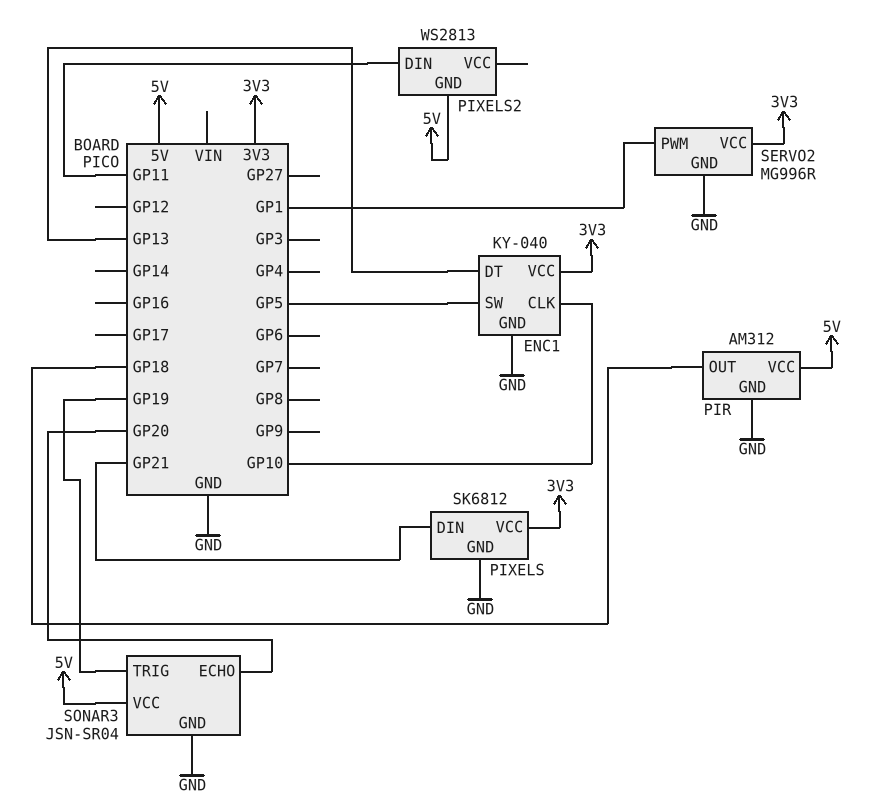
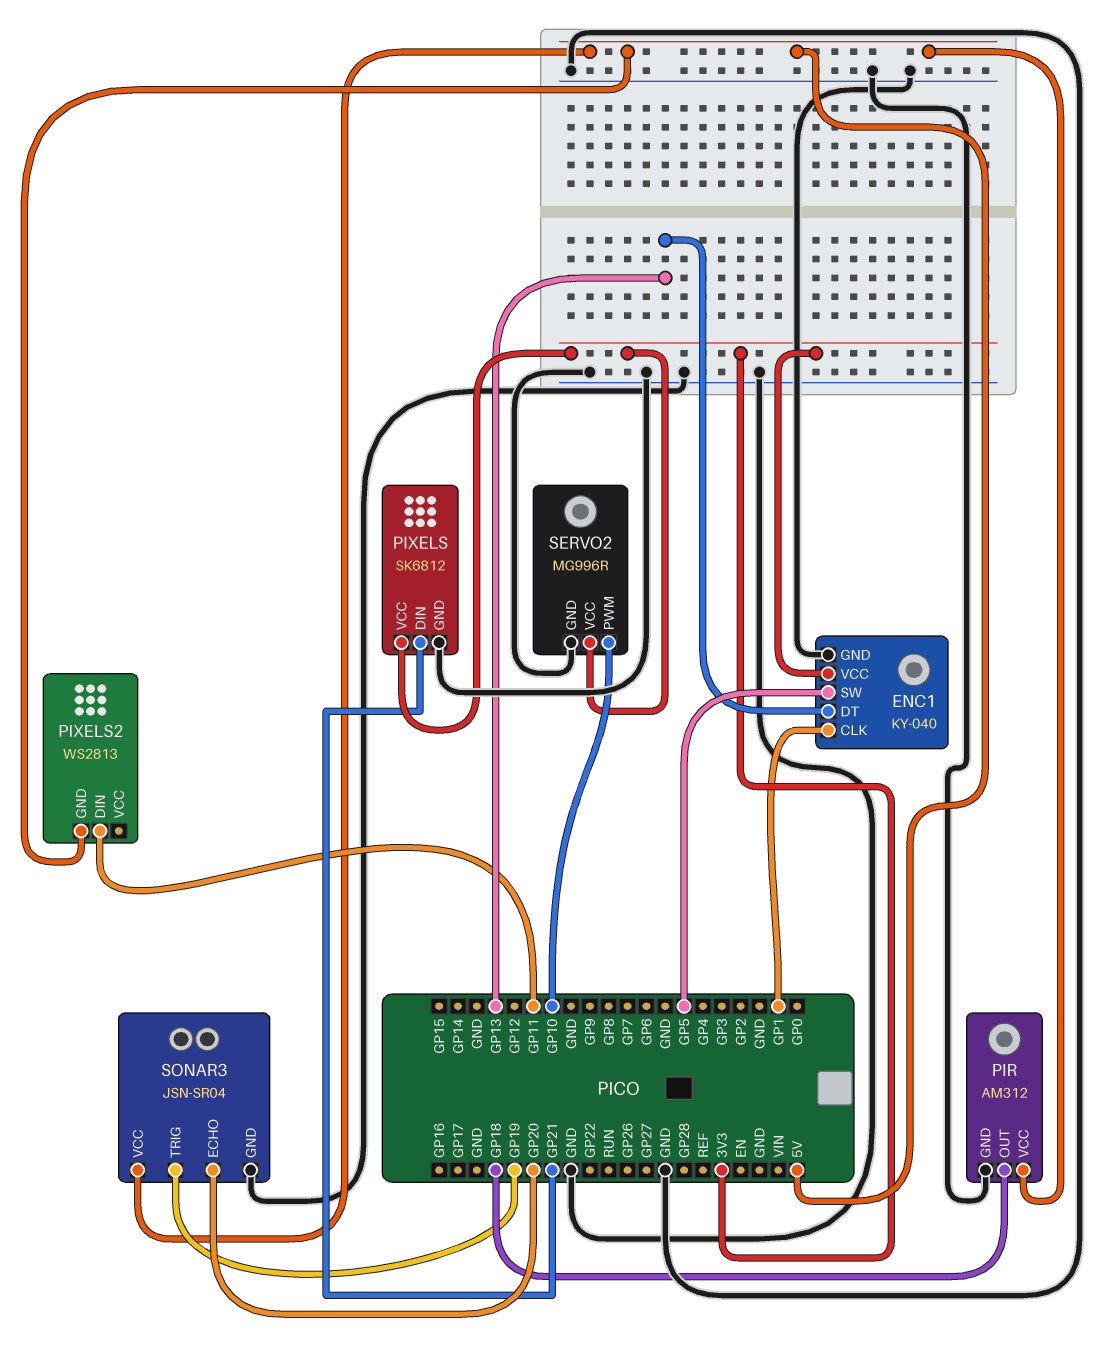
ENC1 pin CLK: GP10 -> GP1
SERVO2 pin PWM: GP1 -> GP10

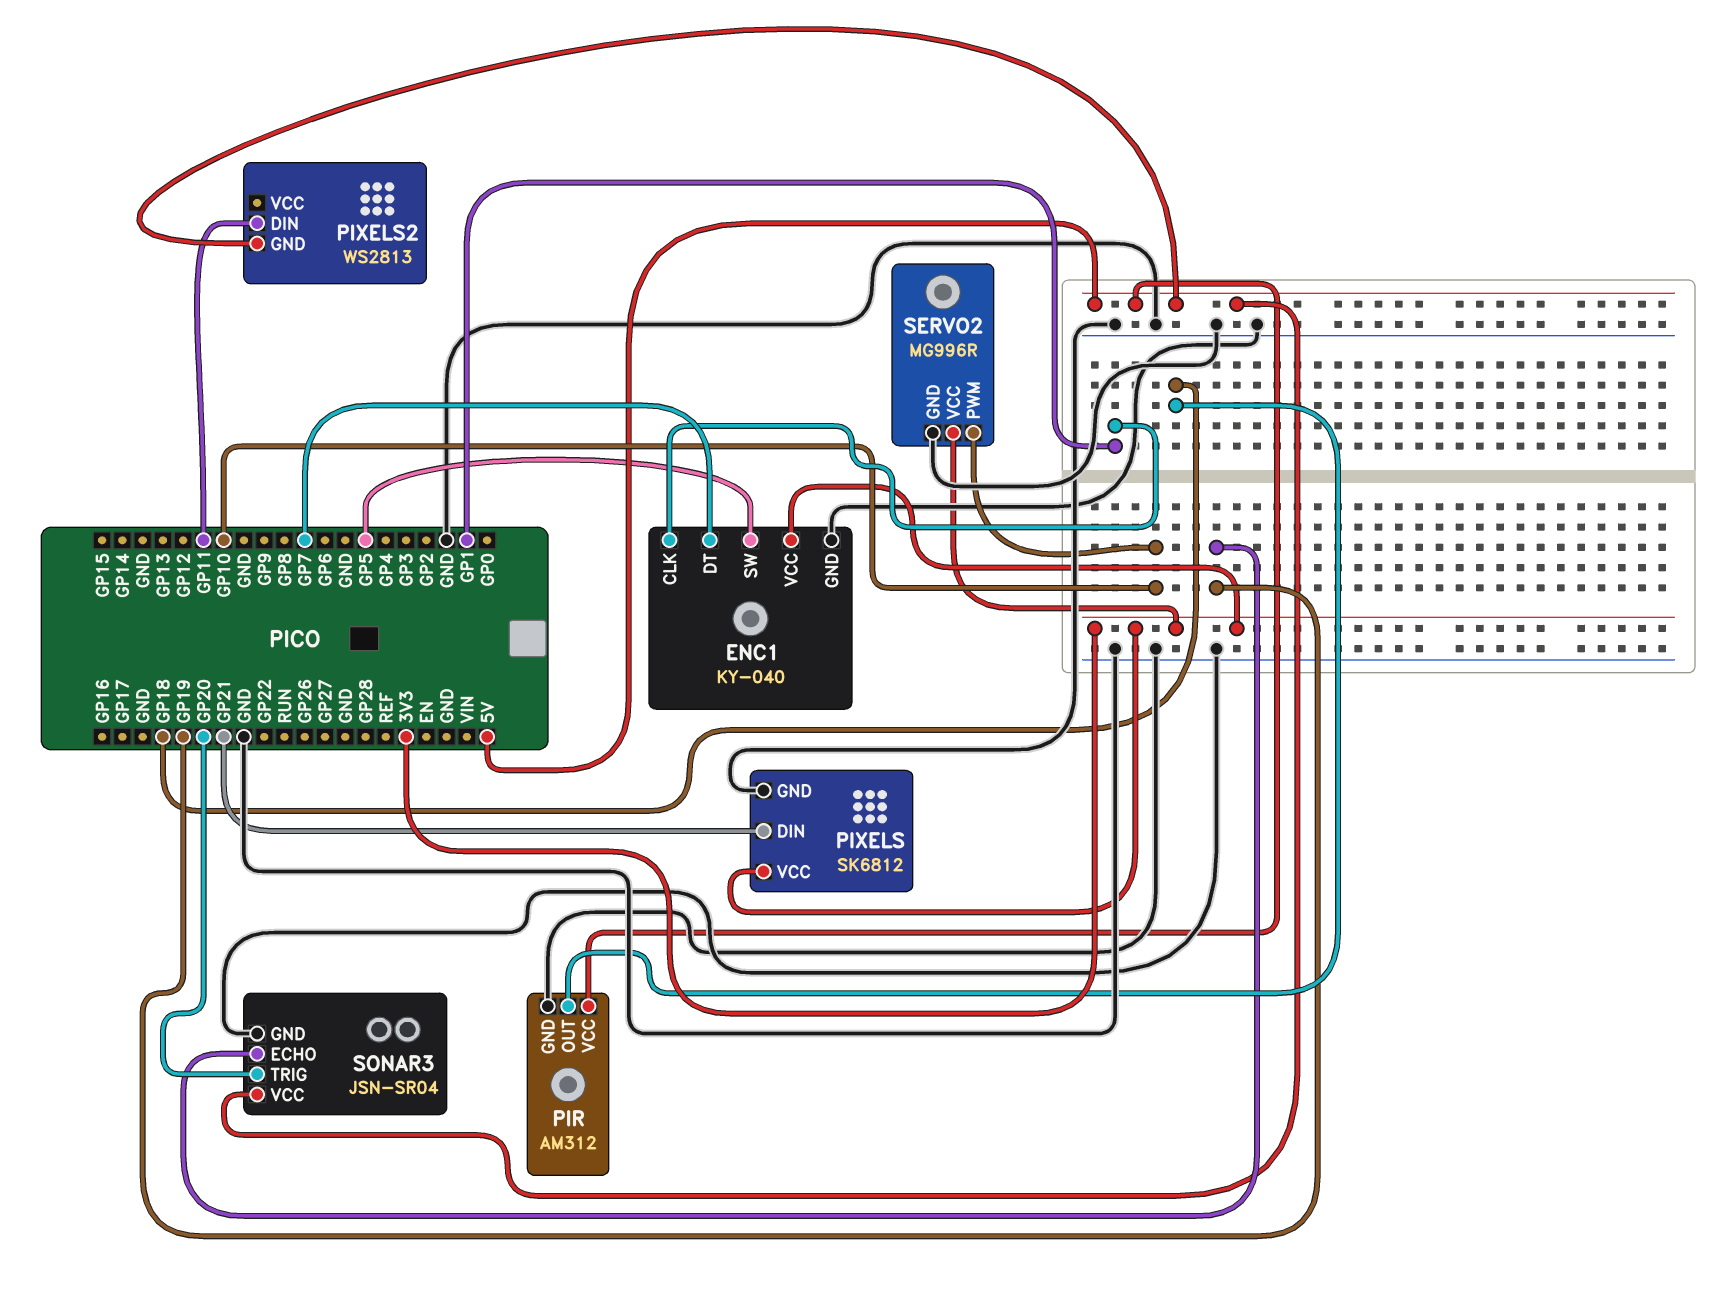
ENC1 pin DT: GP13 -> GP7
SONAR3 pin ECHO: GP20 -> GP19
SONAR3 pin TRIG: GP19 -> GP20

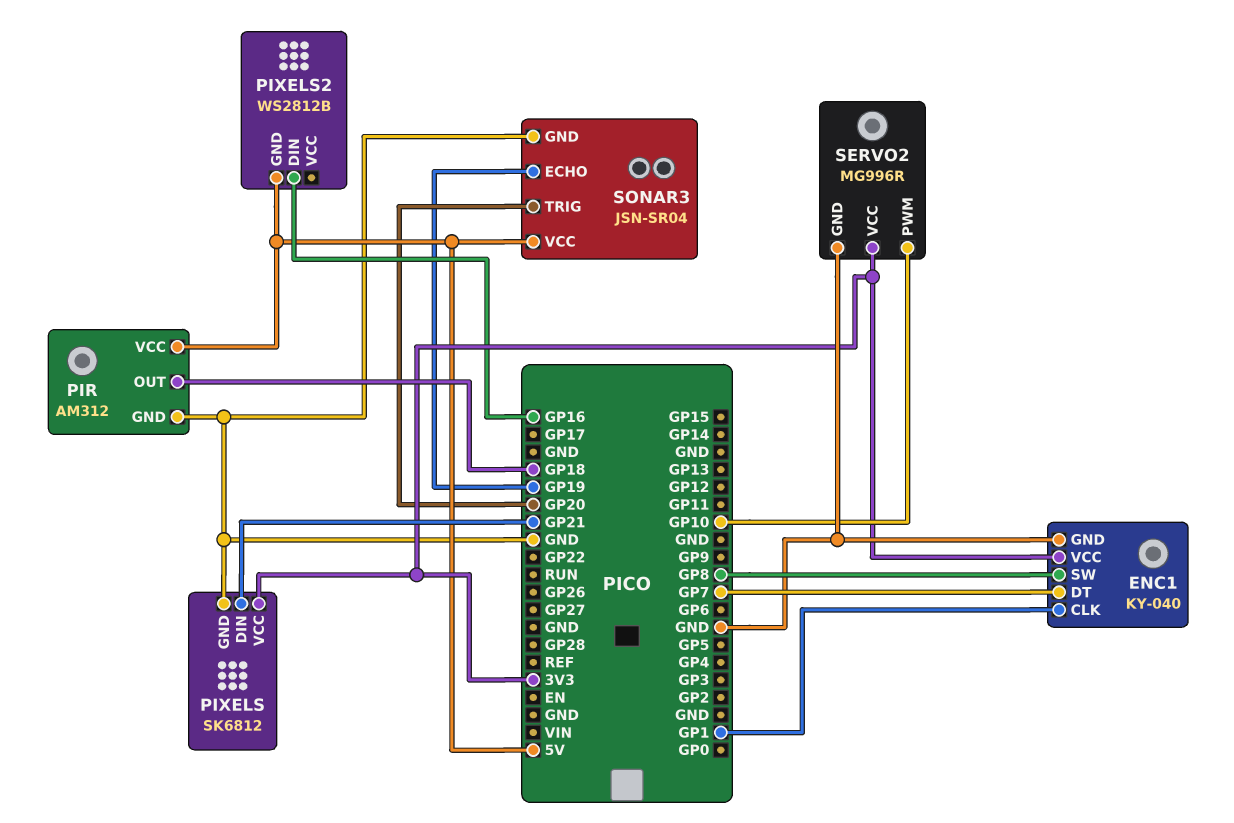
ENC1 pin SW: GP5 -> GP8
PIXELS2: WS2813 -> WS2812B
PIXELS2 pin DIN: GP11 -> GP16

